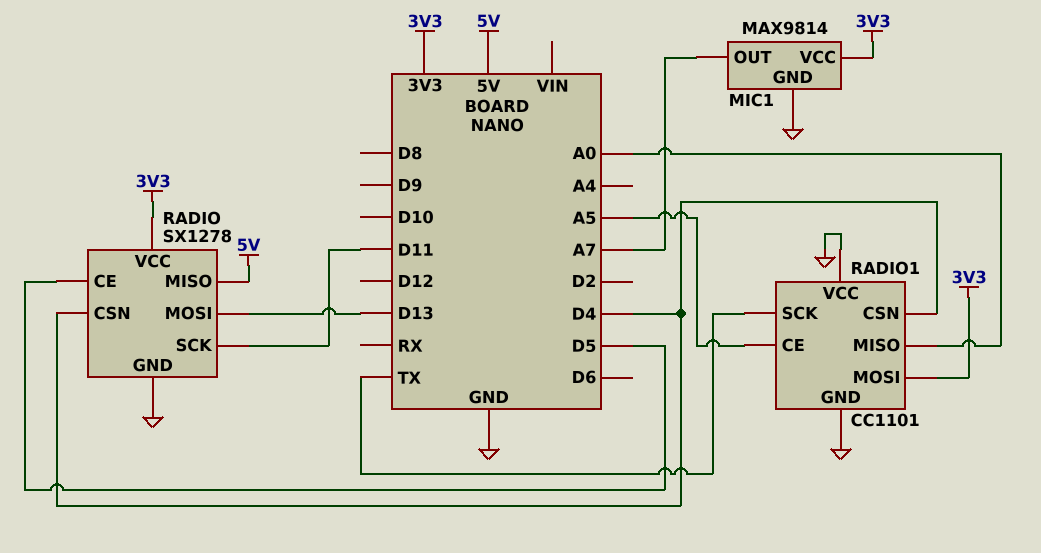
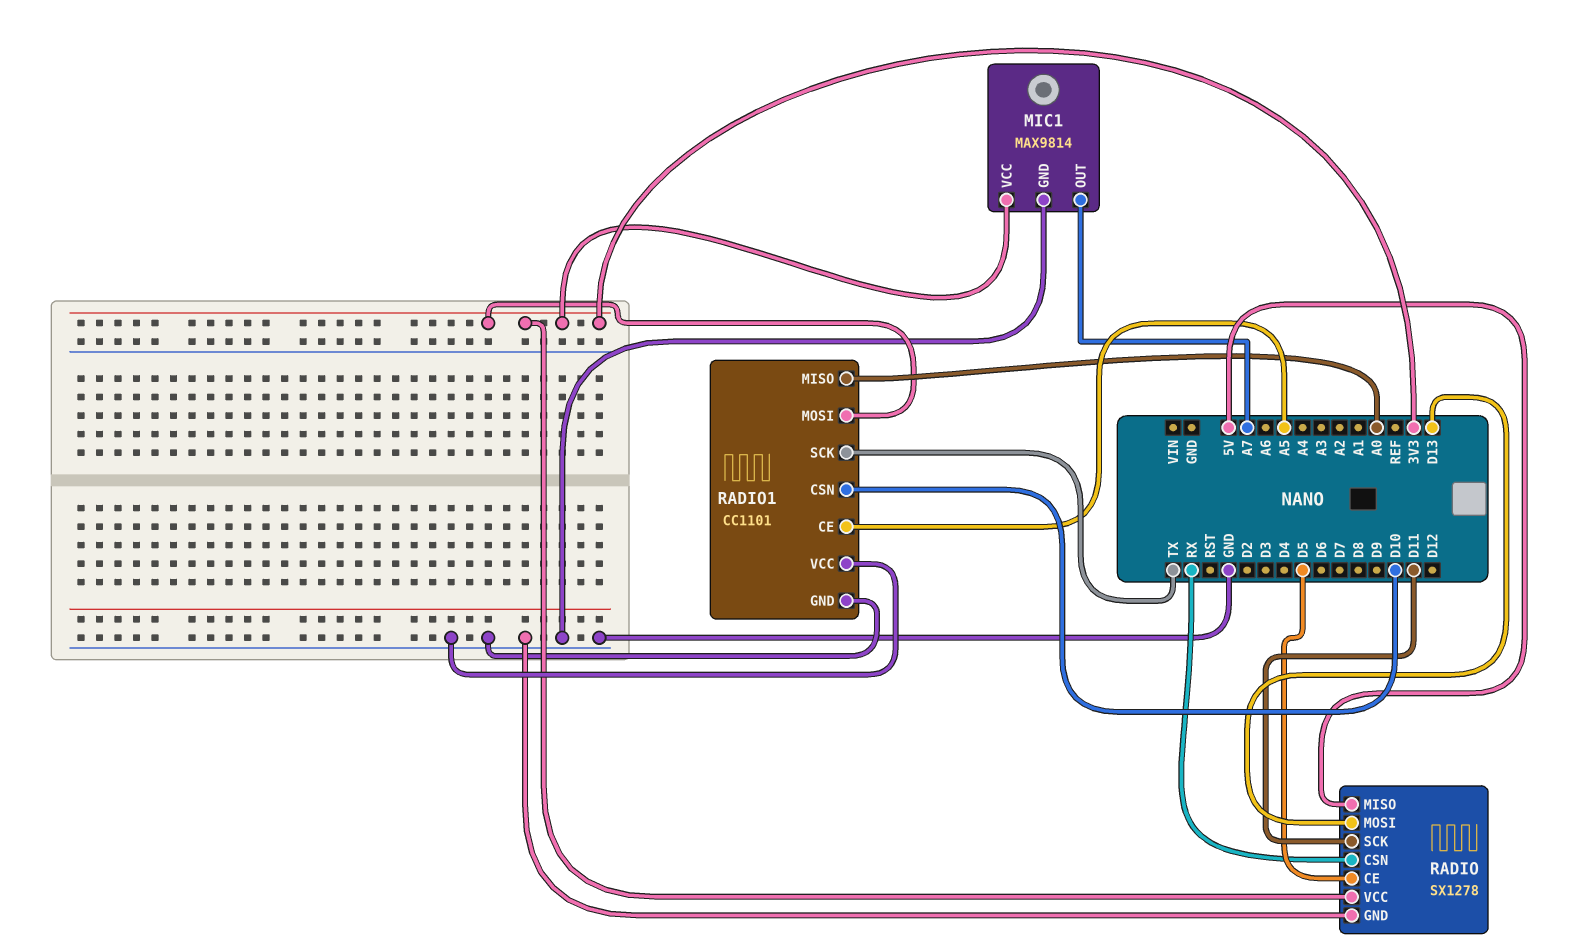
RADIO pin CSN: D4 -> RX
RADIO1 pin CSN: D4 -> D10

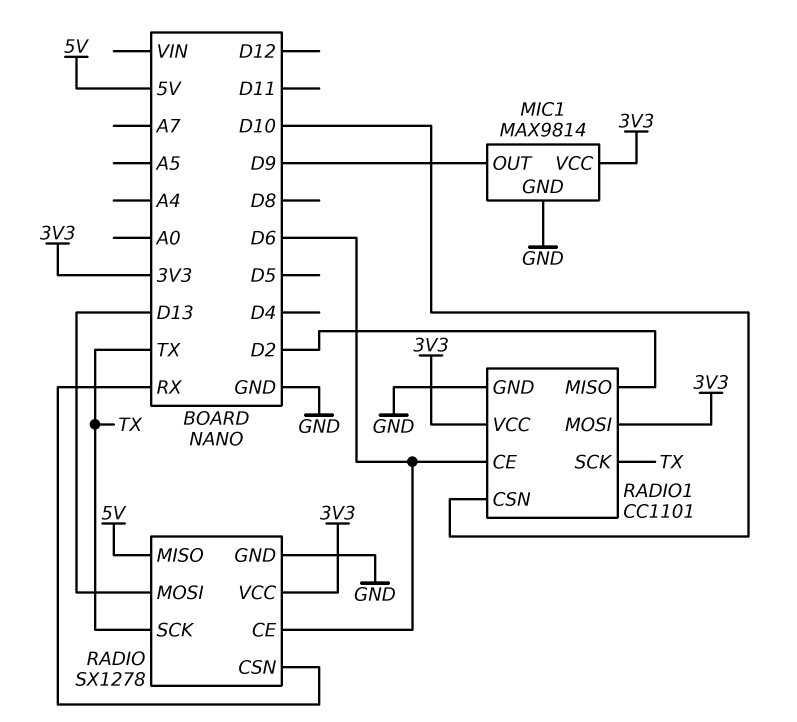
MIC1 pin OUT: A7 -> D9
RADIO pin CE: D5 -> D6
RADIO pin SCK: D11 -> TX
RADIO1 pin CE: A5 -> D6
RADIO1 pin MISO: A0 -> D2
RADIO1 pin VCC: GND -> 3V3

